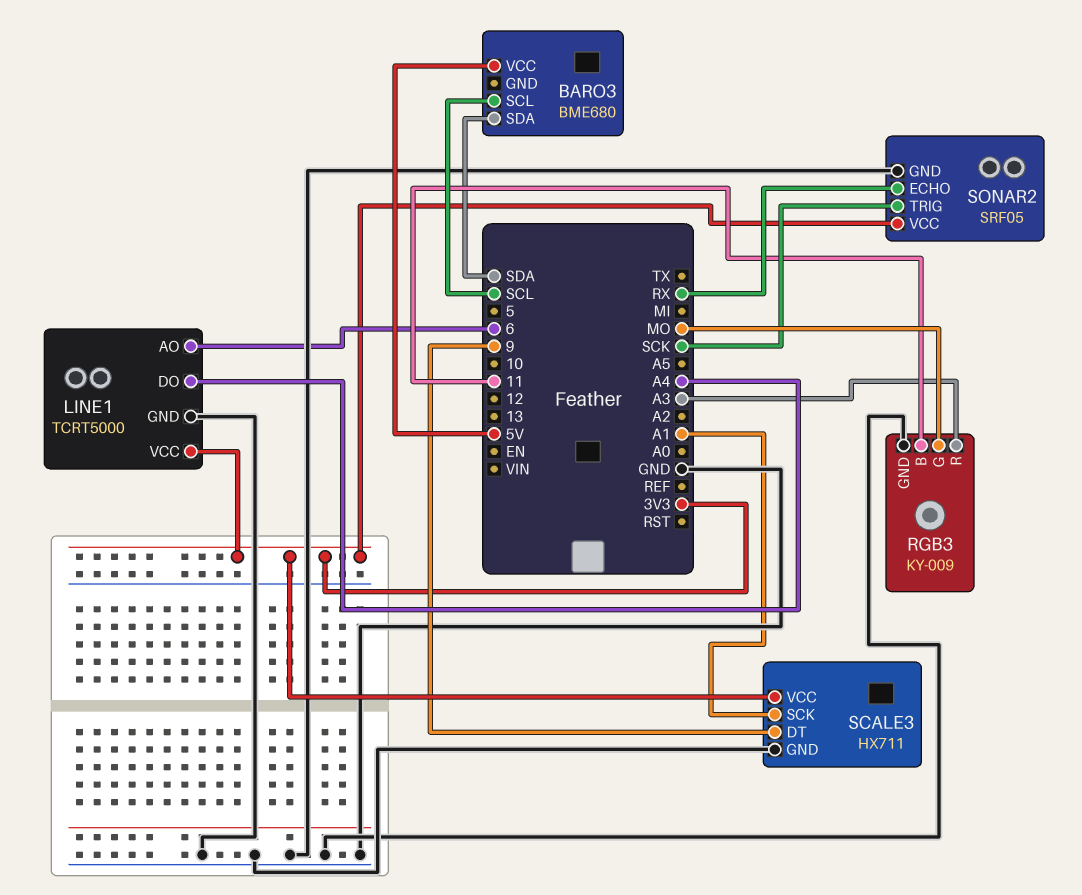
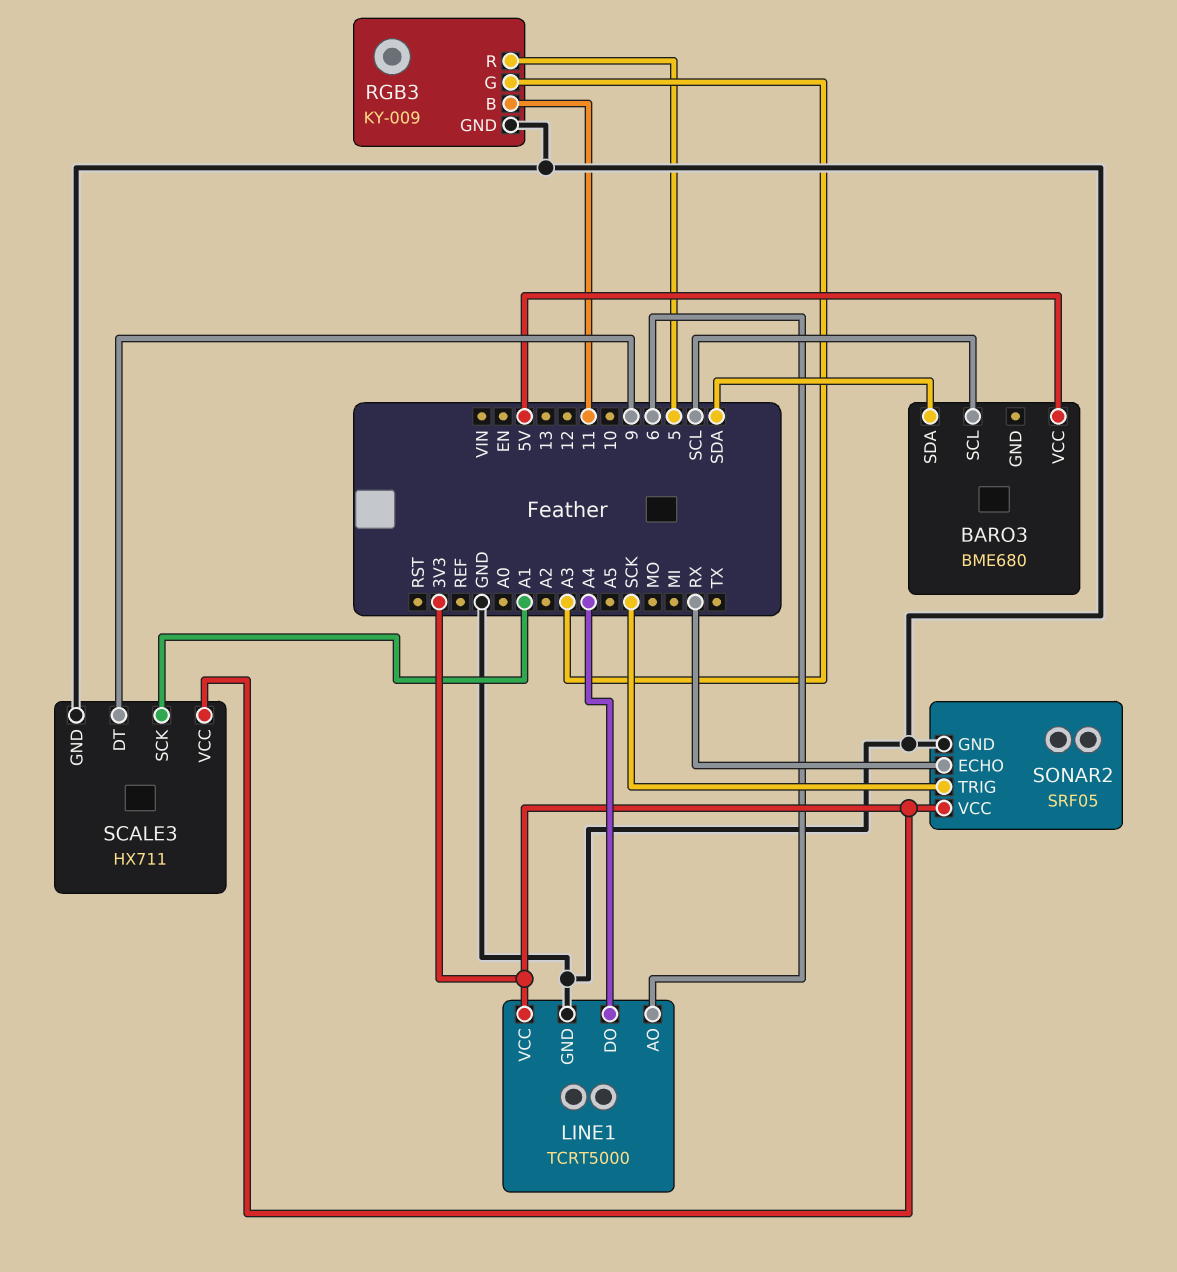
RGB3 pin G: MO -> A3
RGB3 pin R: A3 -> 5

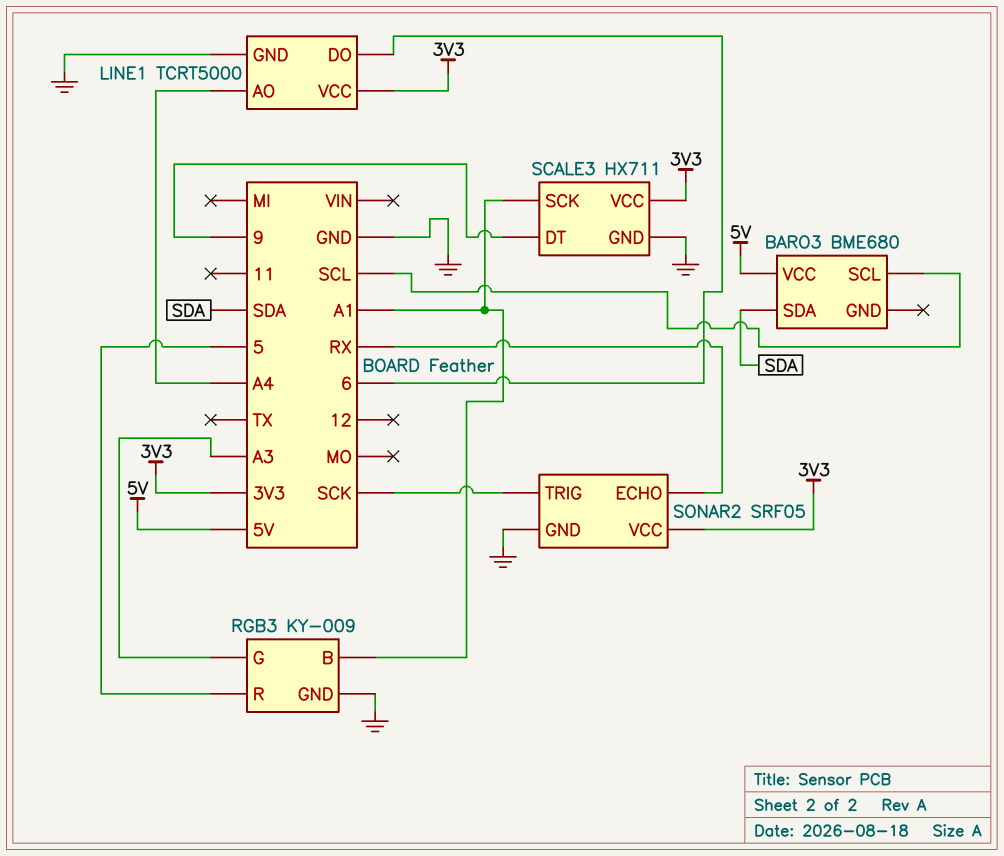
LINE1 pin AO: 6 -> A4
LINE1 pin DO: A4 -> 6
RGB3 pin B: 11 -> A1

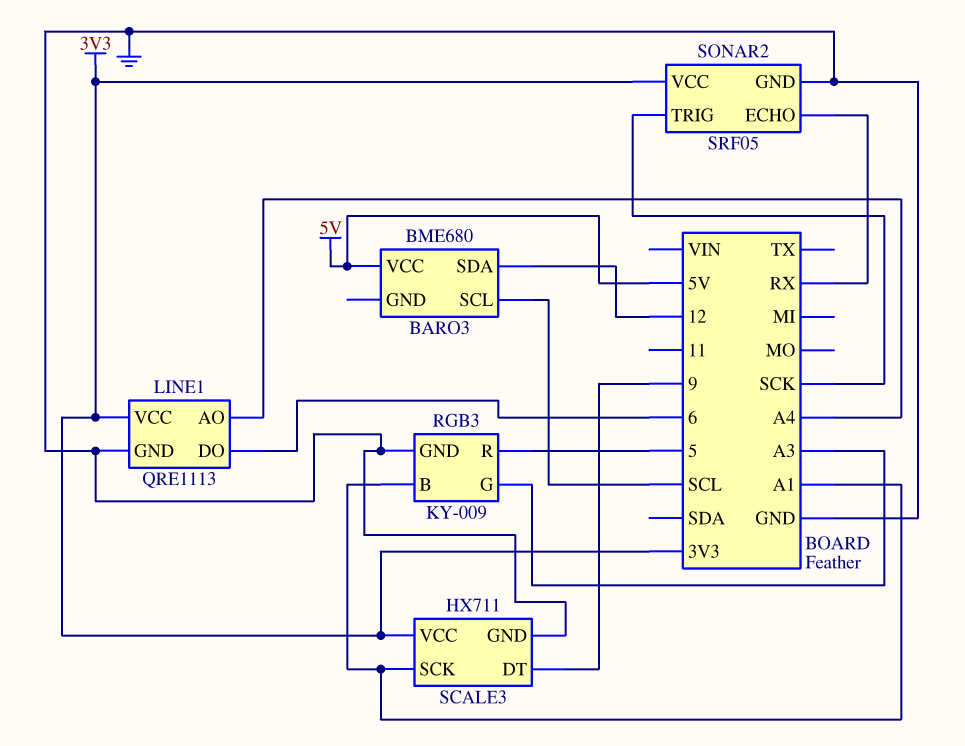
BARO3 pin SDA: SDA -> 12
LINE1: TCRT5000 -> QRE1113

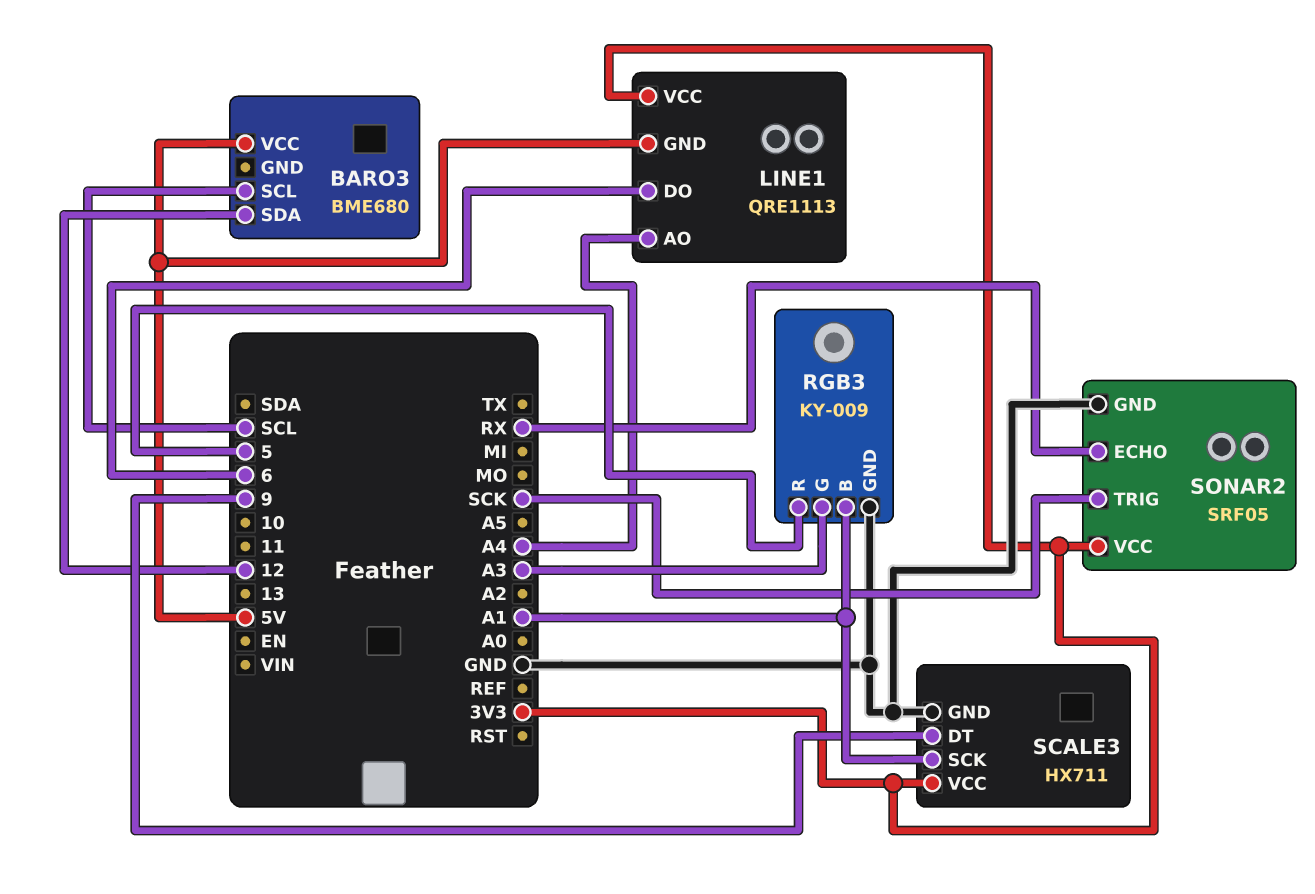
LINE1 pin GND: GND -> 5V

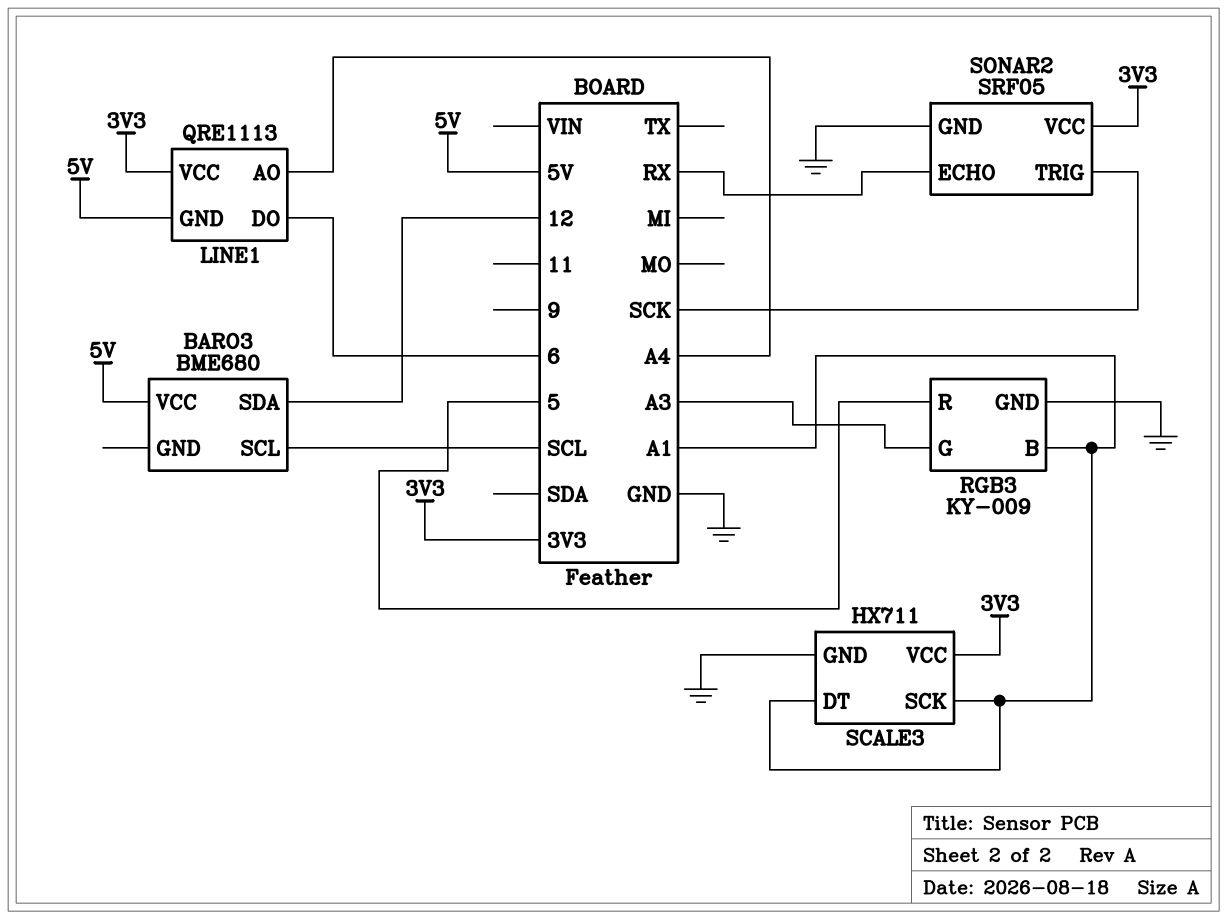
SCALE3 pin DT: 9 -> A1

